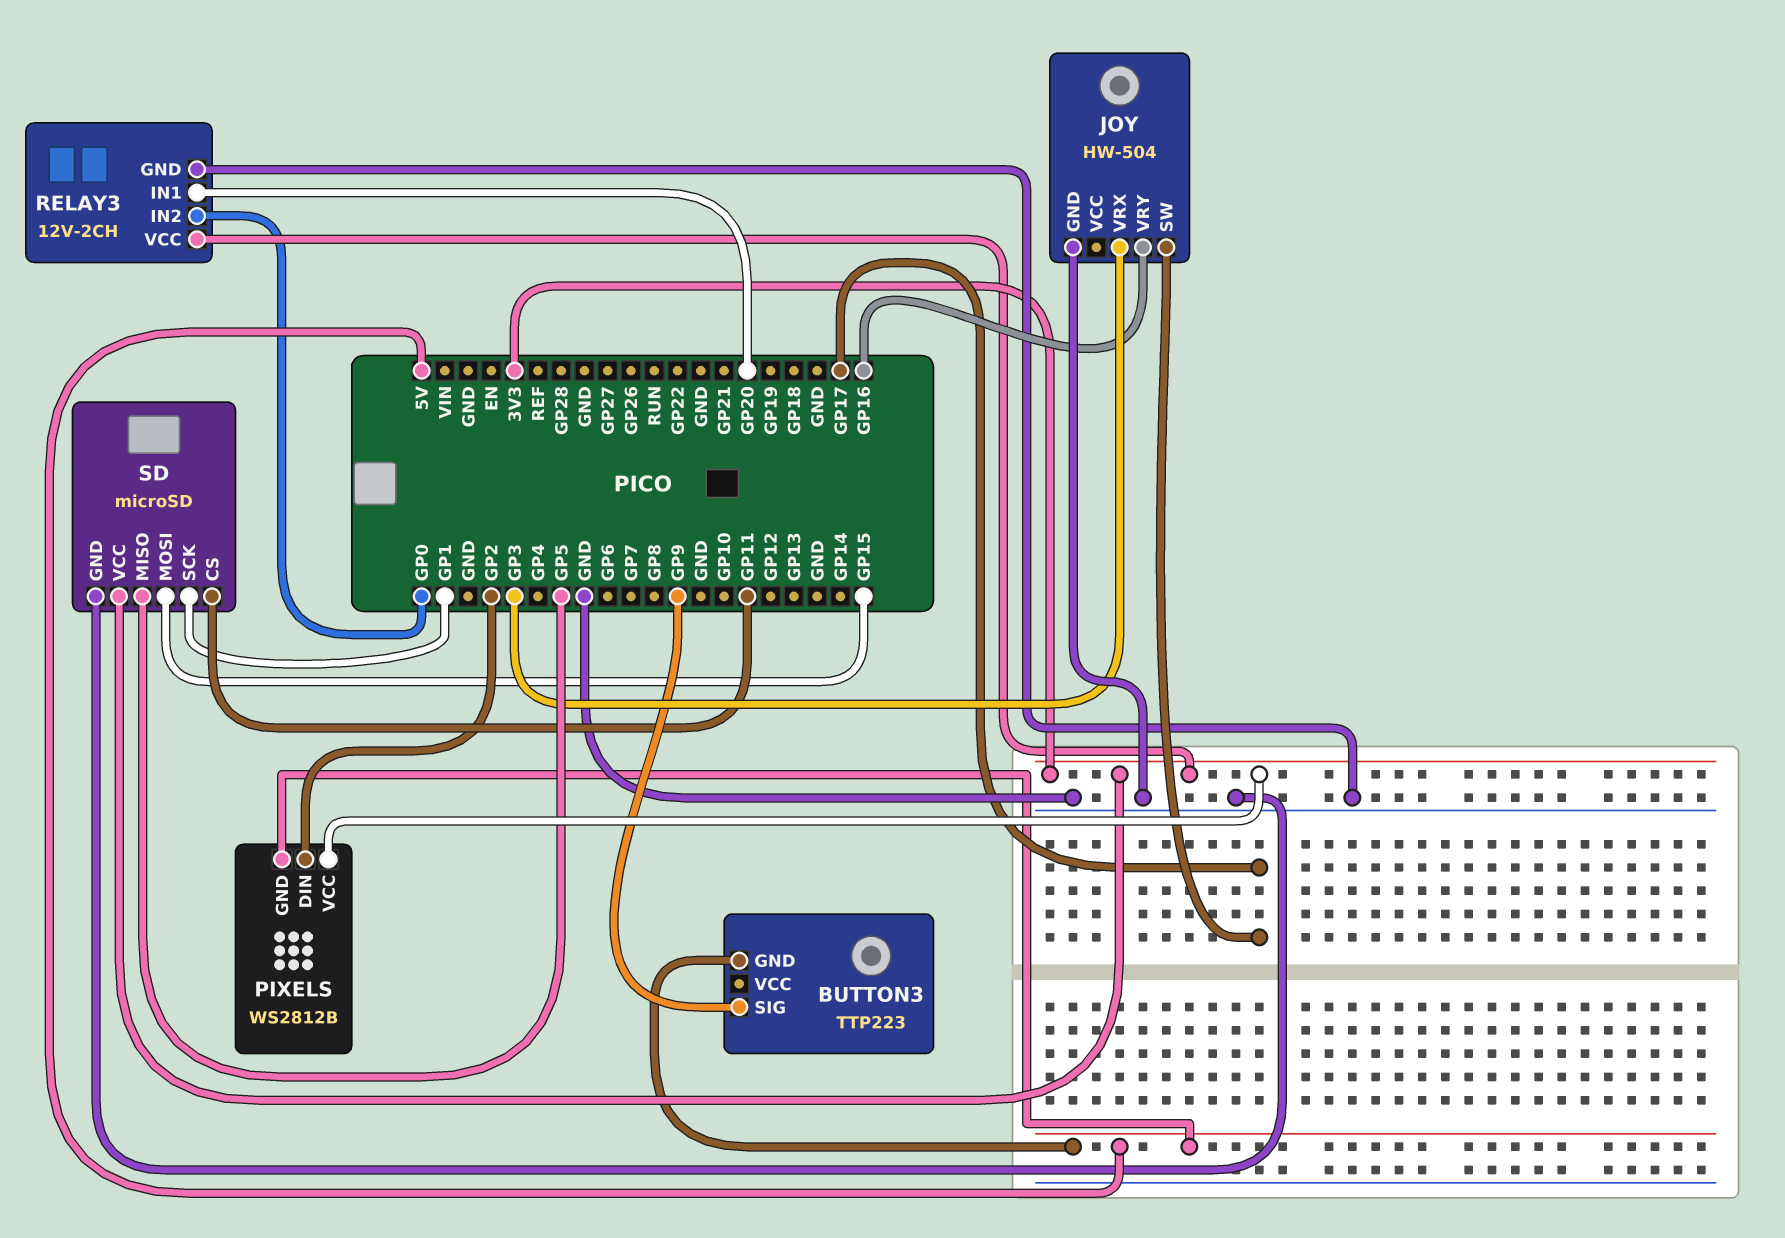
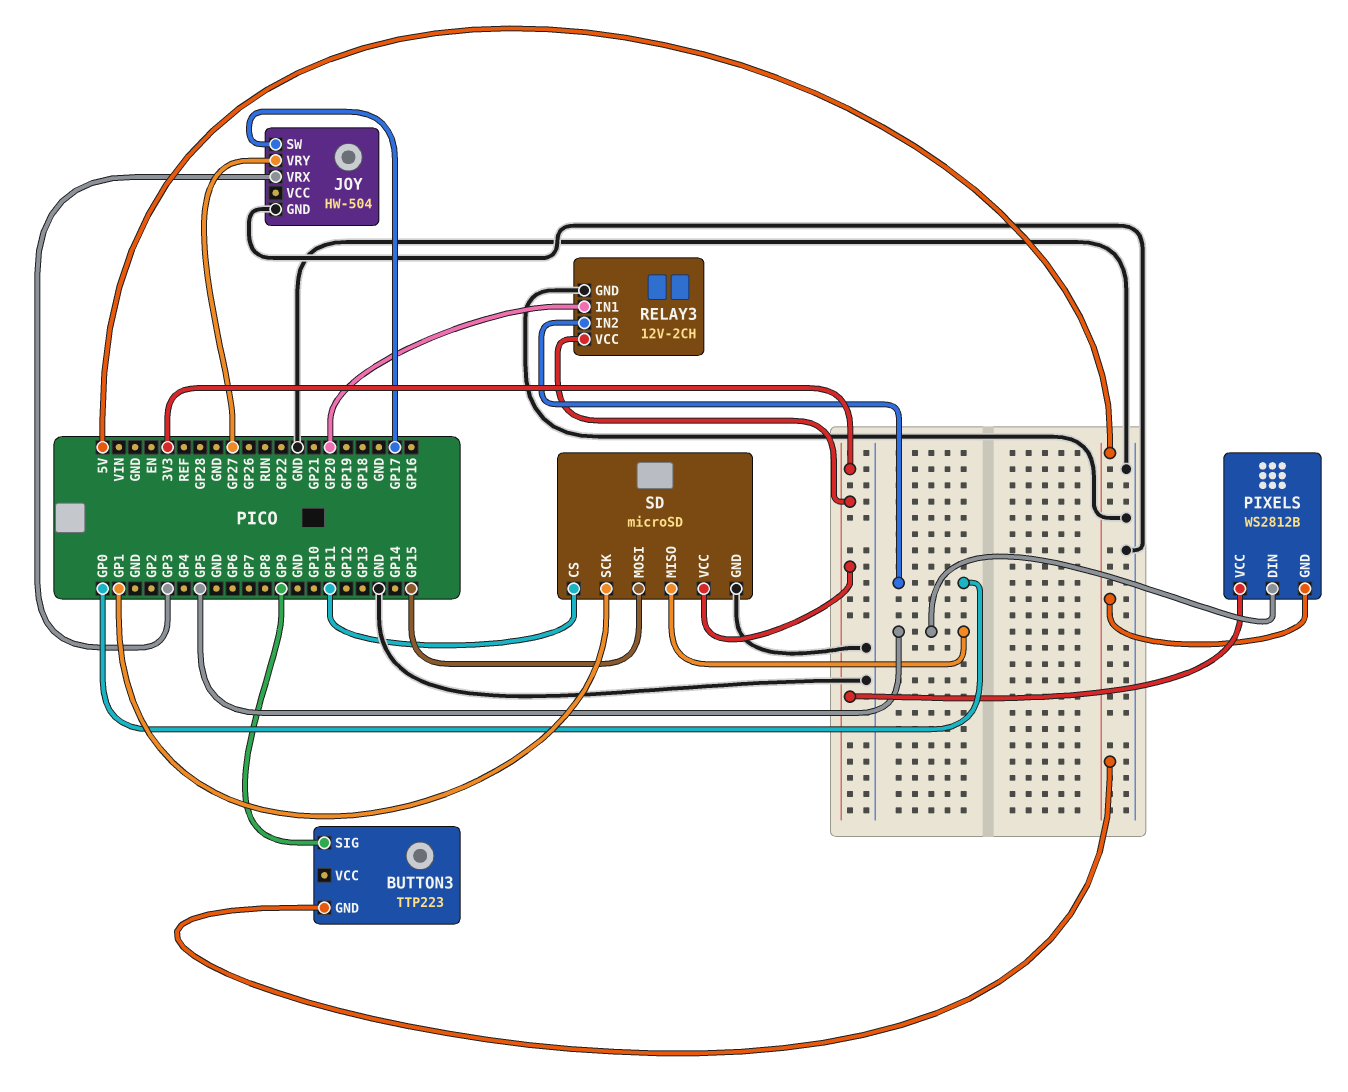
JOY pin VRY: GP16 -> GP27
PIXELS pin DIN: GP2 -> GP5

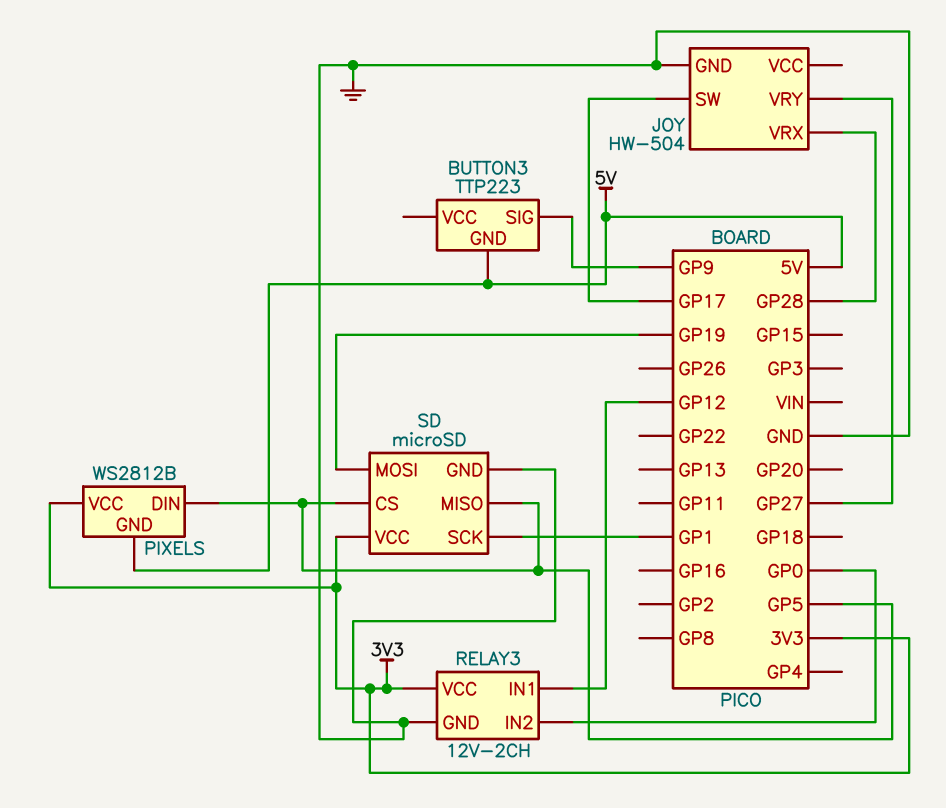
JOY pin VRX: GP3 -> GP28
RELAY3 pin IN1: GP20 -> GP12
SD pin CS: GP11 -> GP5
SD pin MOSI: GP15 -> GP19

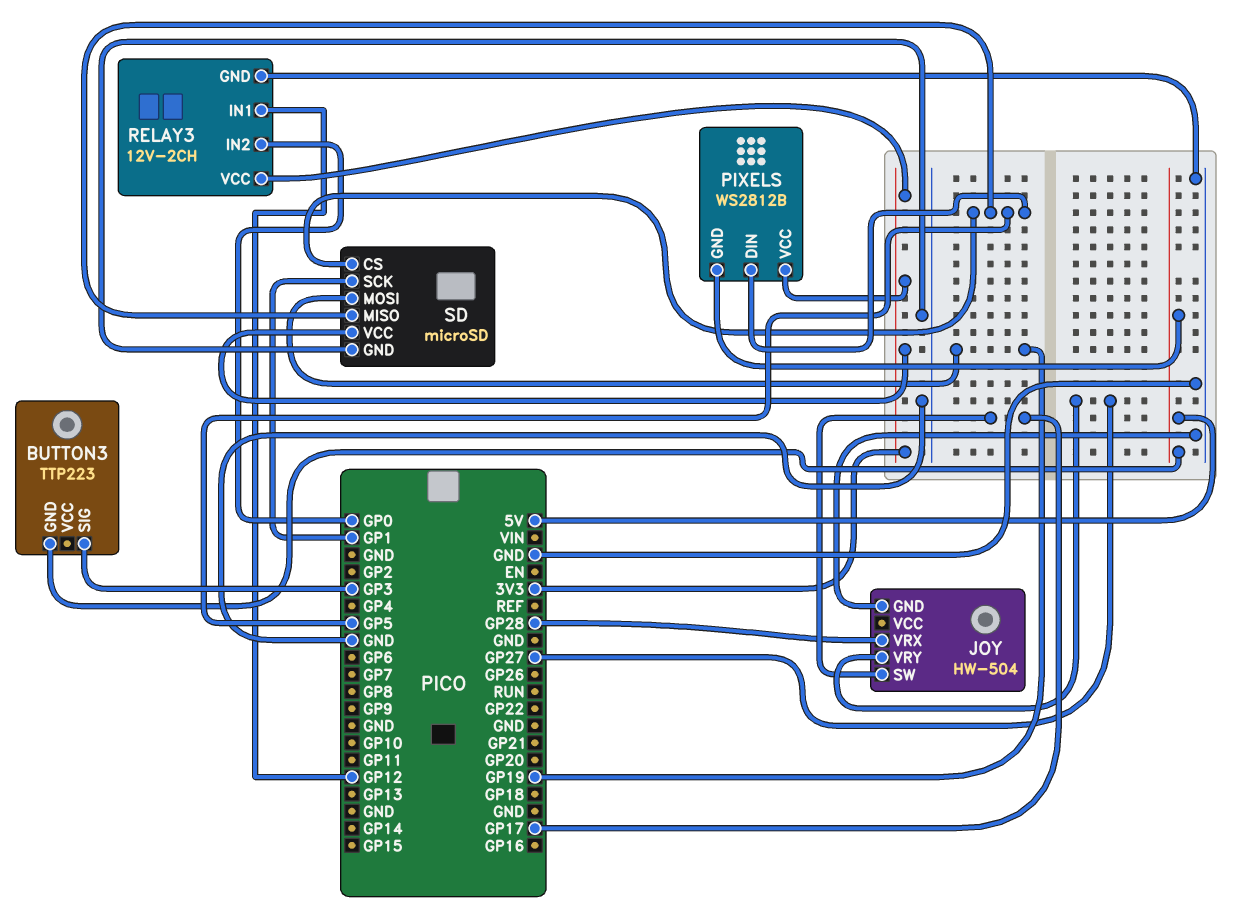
BUTTON3 pin SIG: GP9 -> GP3

